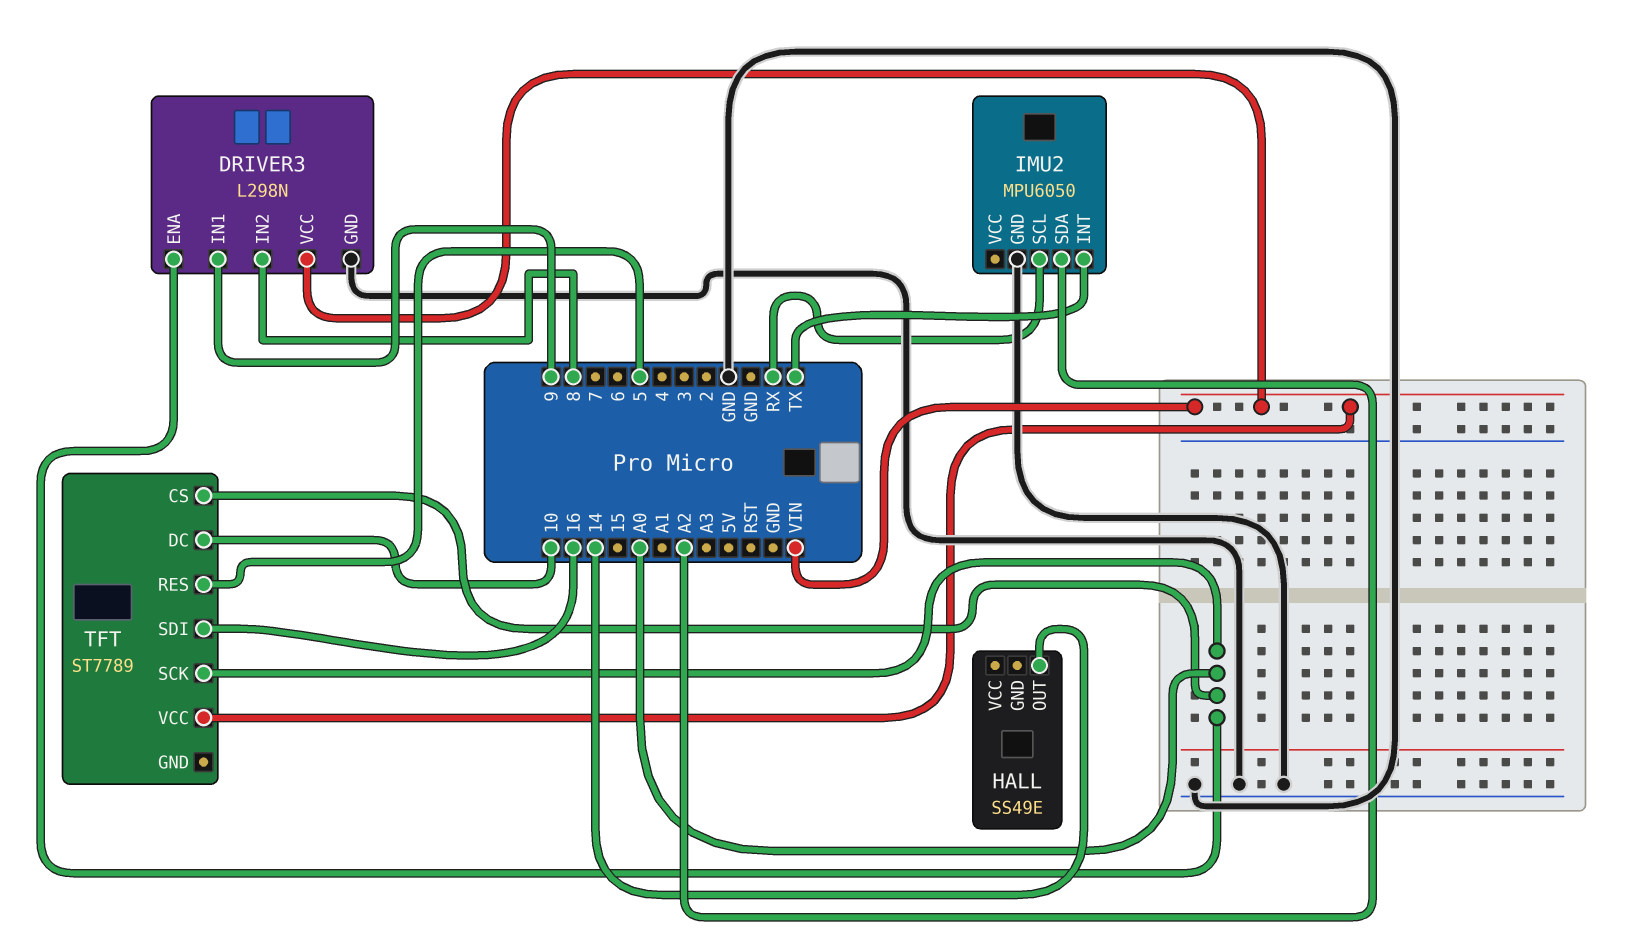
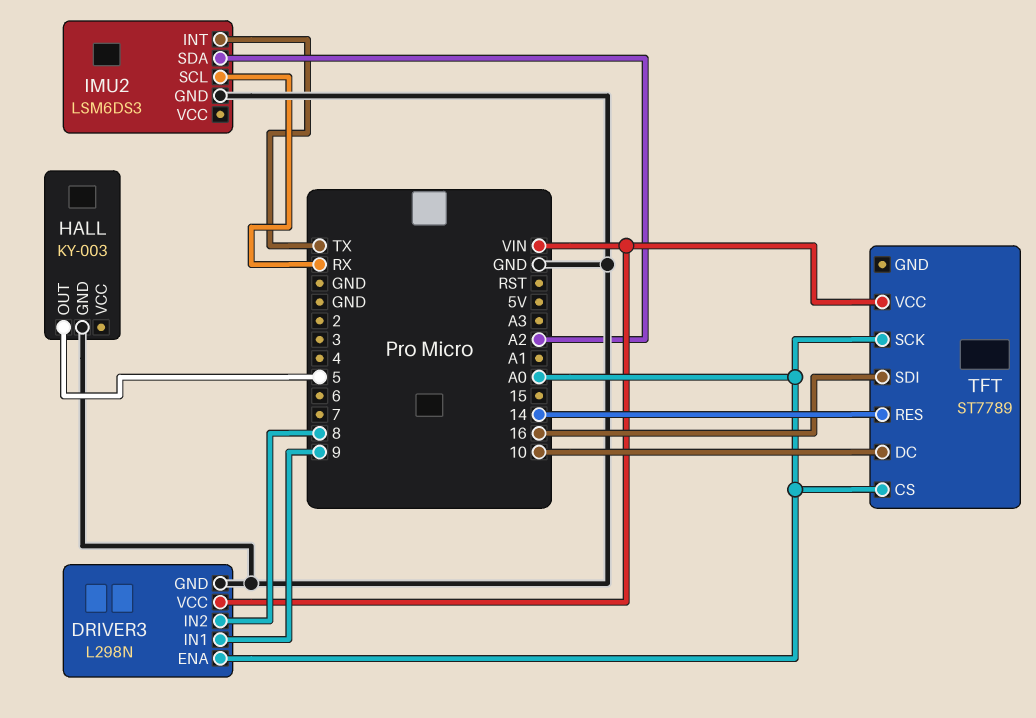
HALL: SS49E -> KY-003
HALL pin GND: none -> GND
HALL pin OUT: 14 -> 5
IMU2: MPU6050 -> LSM6DS3
TFT pin RES: 5 -> 14

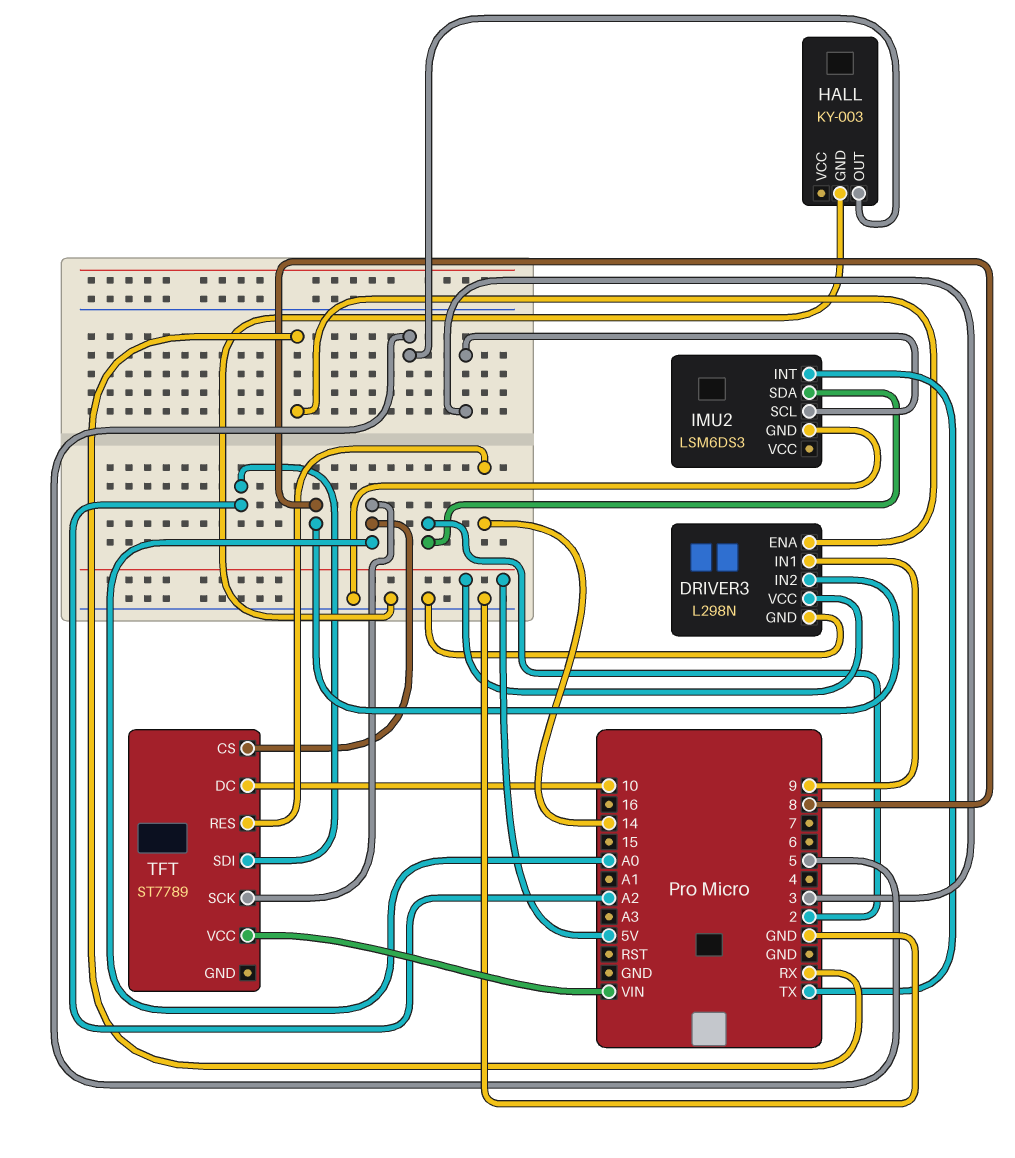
DRIVER3 pin ENA: A0 -> RX
DRIVER3 pin VCC: VIN -> 5V
IMU2 pin SCL: RX -> 3
IMU2 pin SDA: A2 -> 2
TFT pin SDI: 16 -> A2

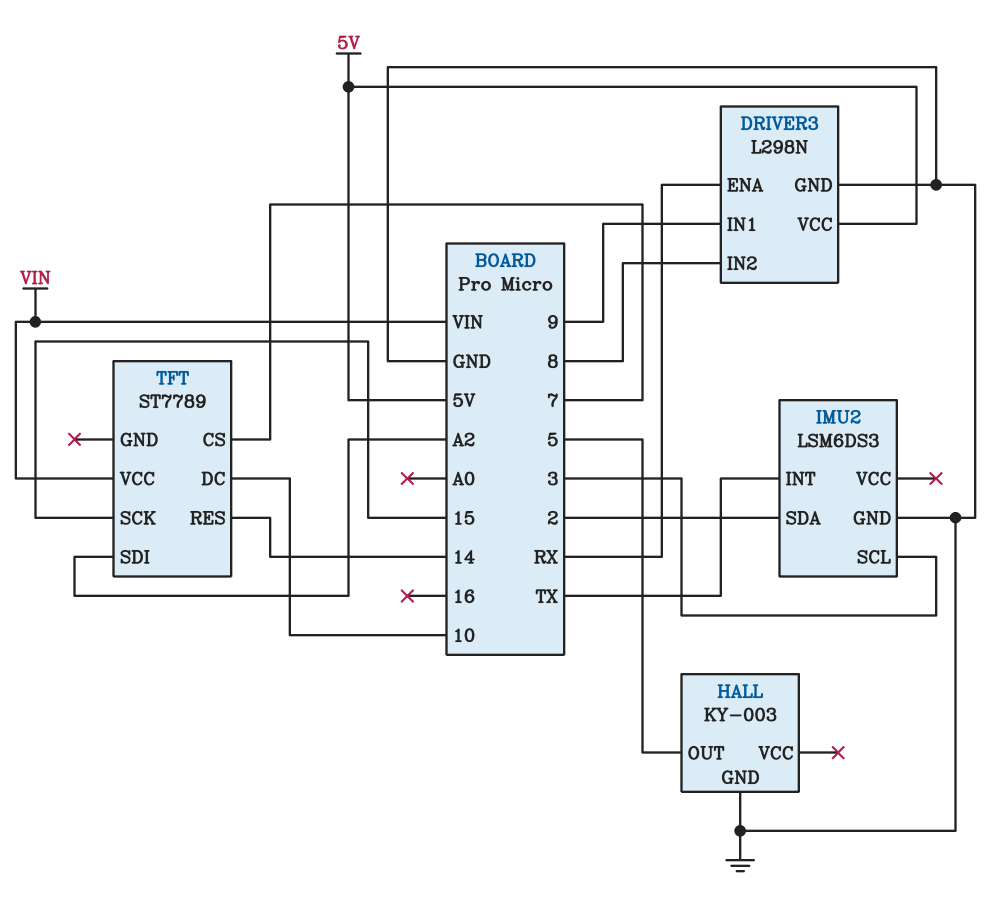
TFT pin CS: A0 -> 7
TFT pin SCK: A0 -> 15

